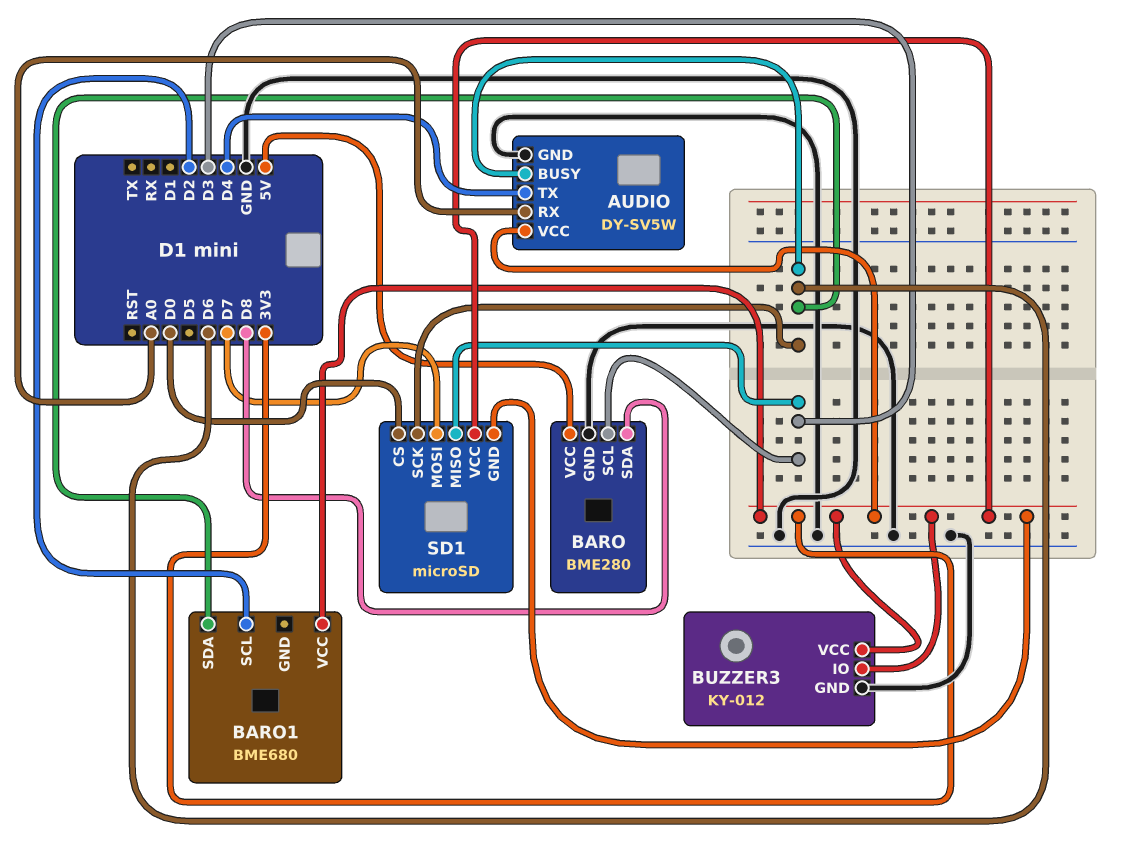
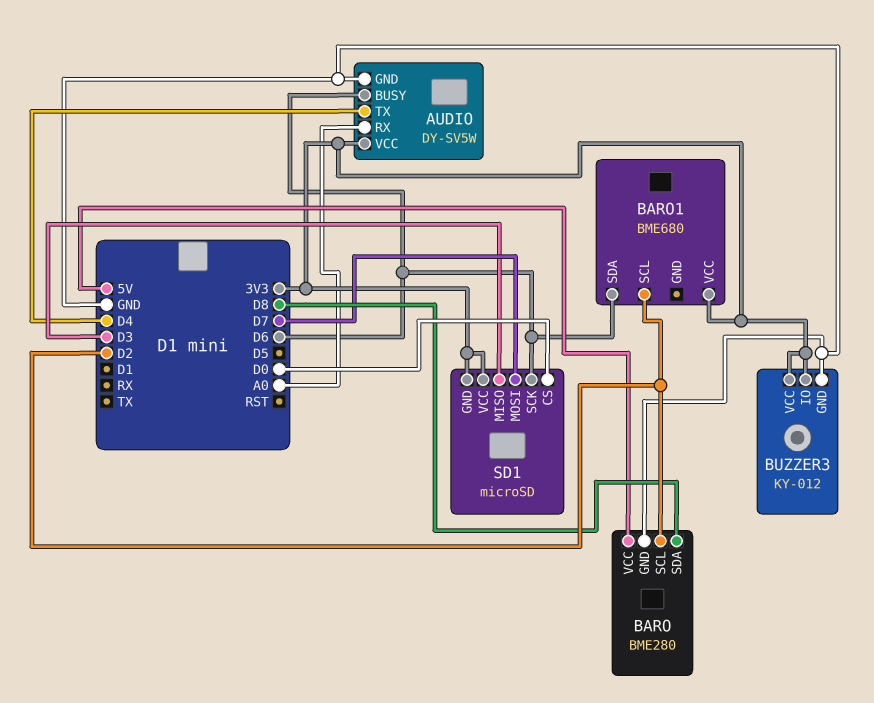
BARO pin SCL: D3 -> D2

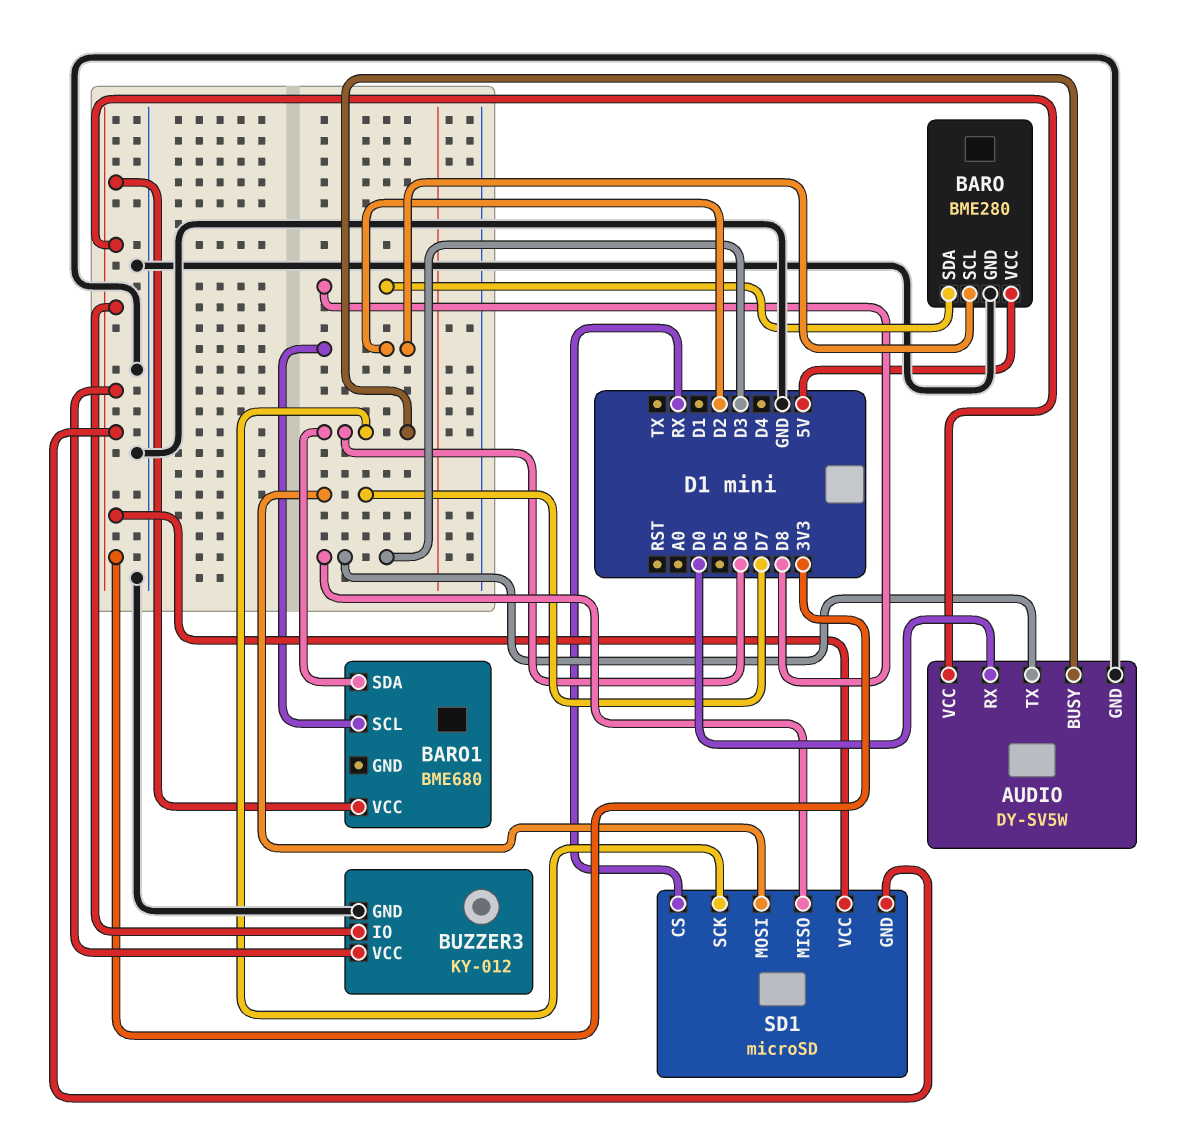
AUDIO pin RX: A0 -> D0
AUDIO pin TX: D4 -> D3
SD1 pin CS: D0 -> RX

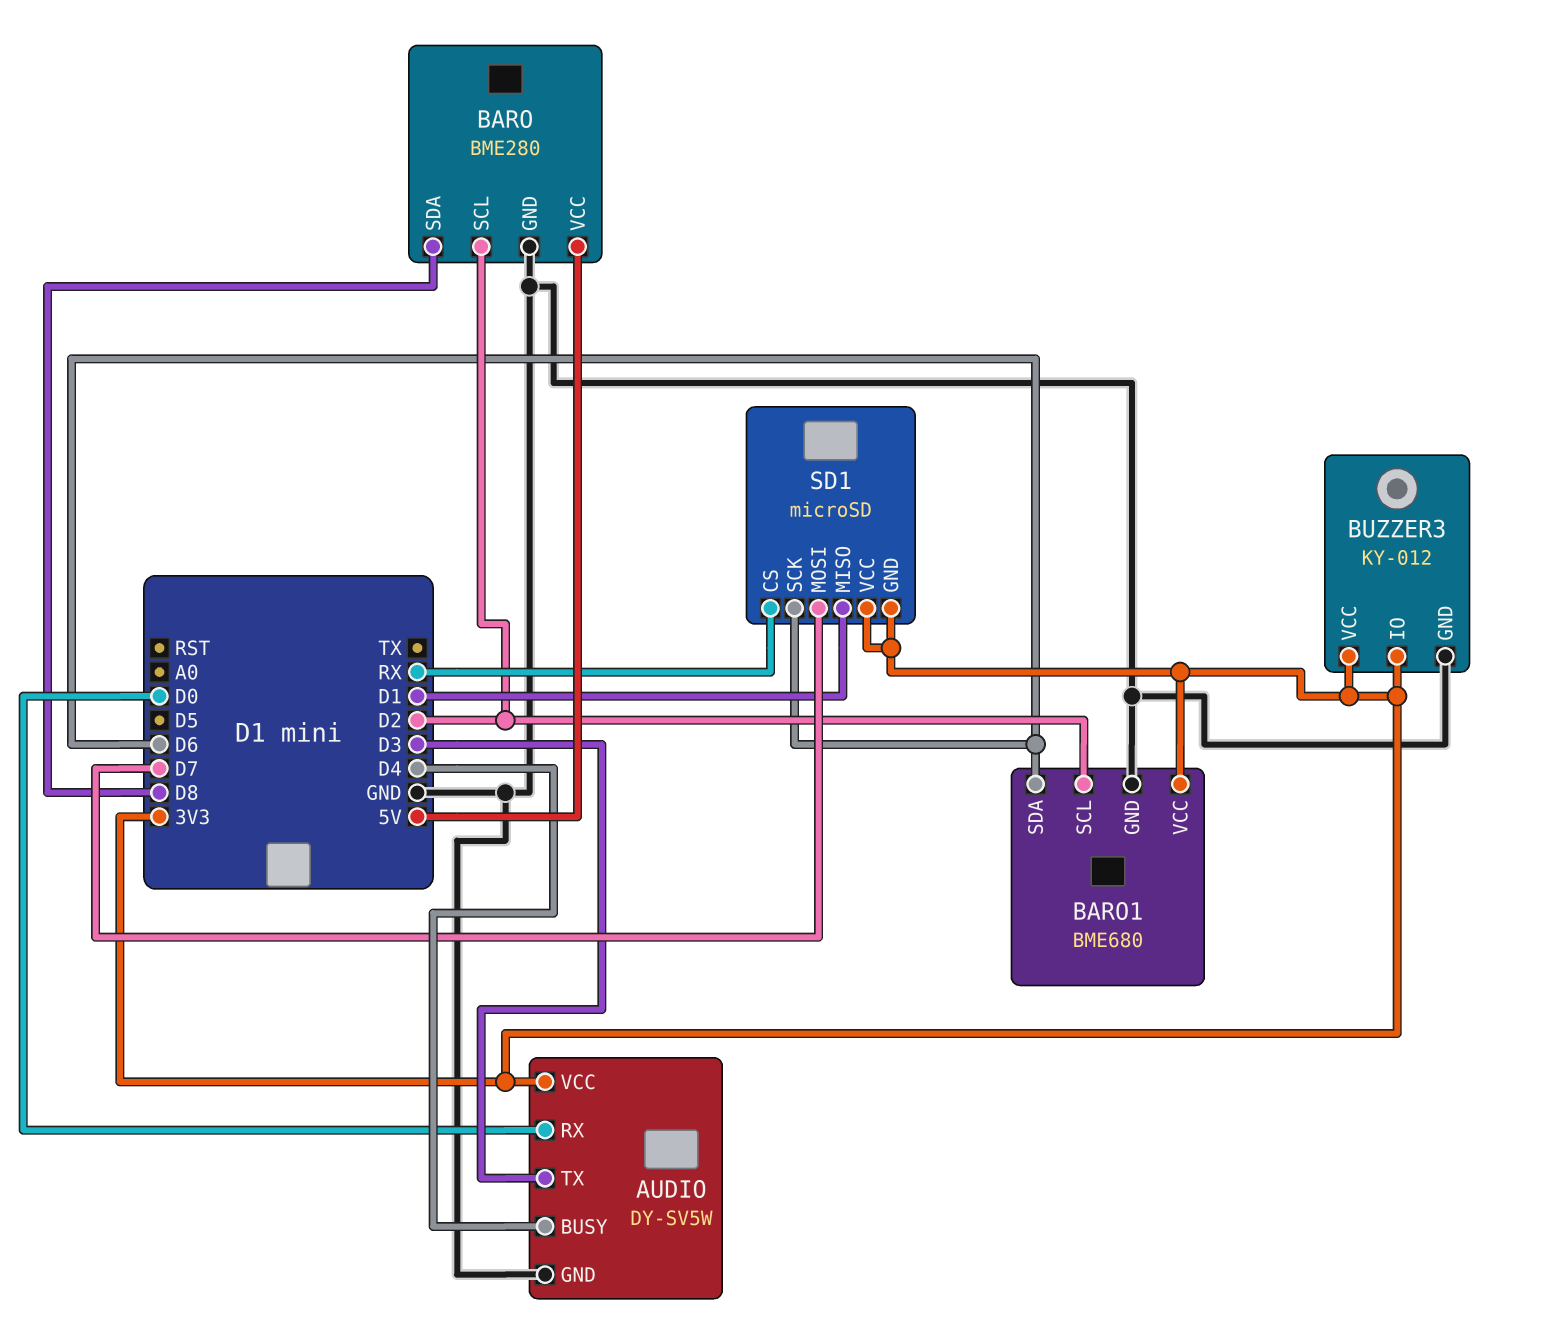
AUDIO pin BUSY: D6 -> D4
BARO1 pin GND: none -> GND
SD1 pin MISO: D3 -> D1

